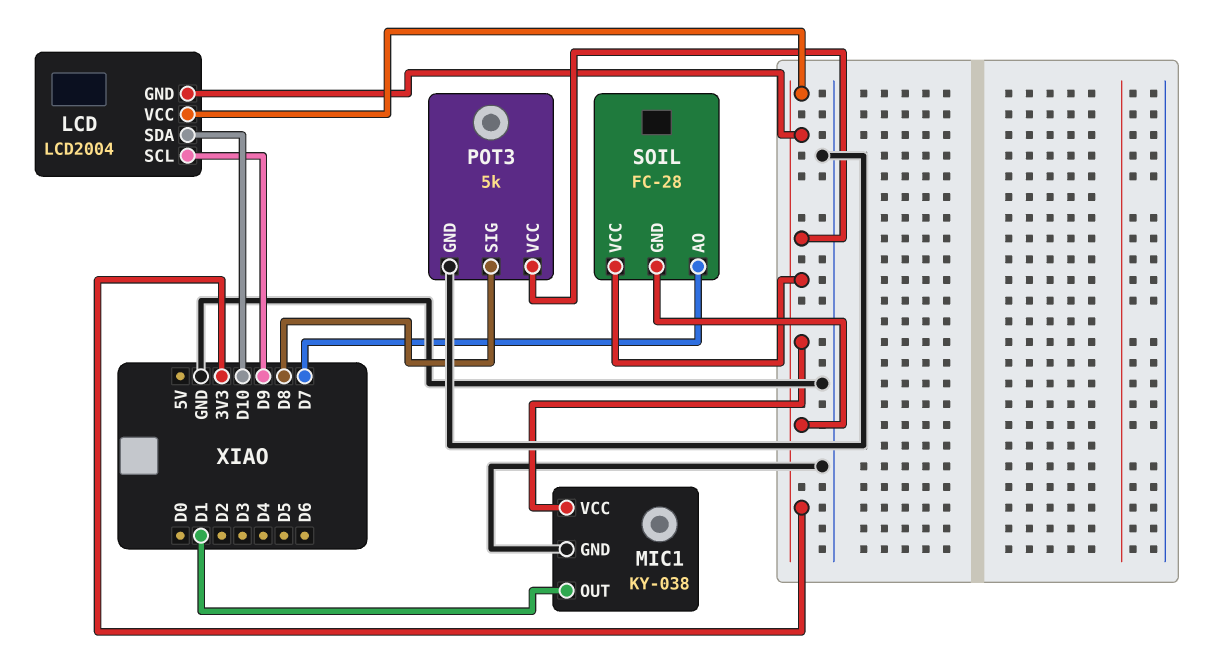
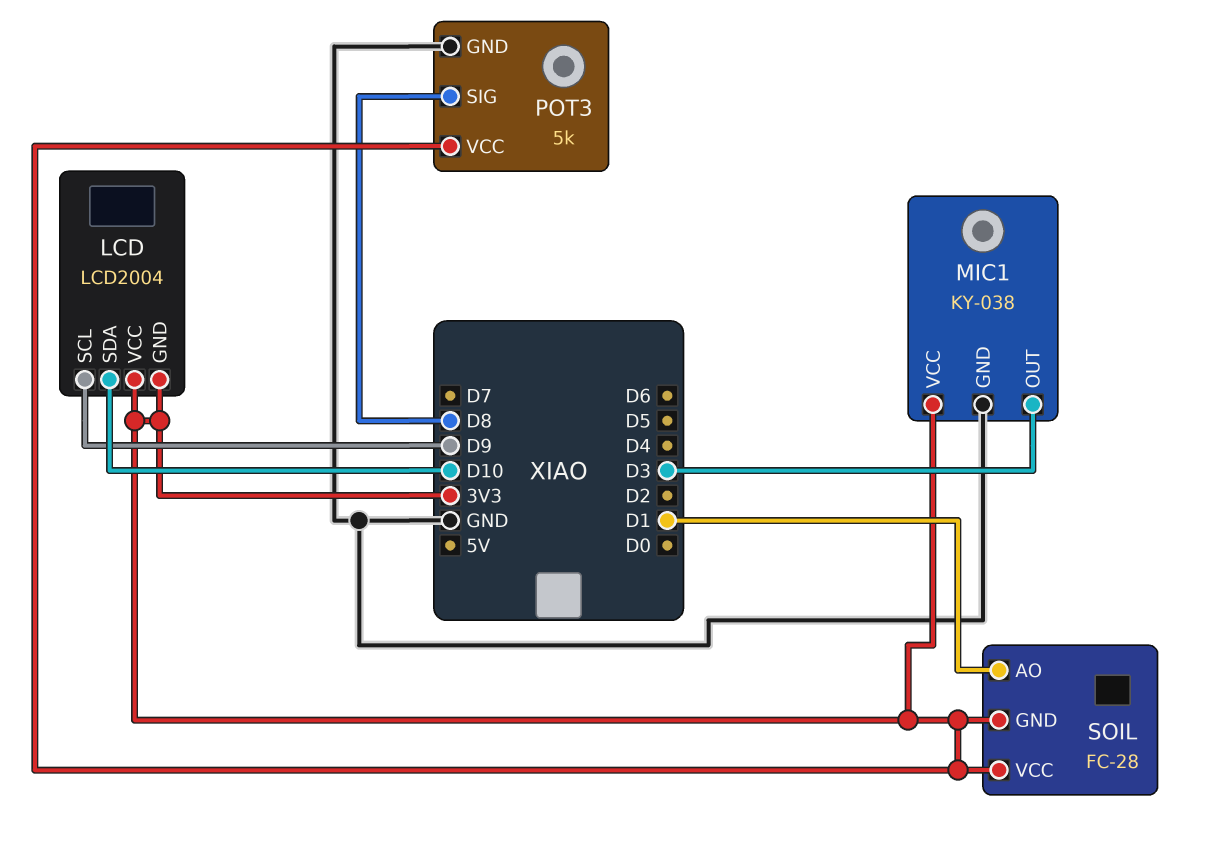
MIC1 pin OUT: D1 -> D3
SOIL pin AO: D7 -> D1

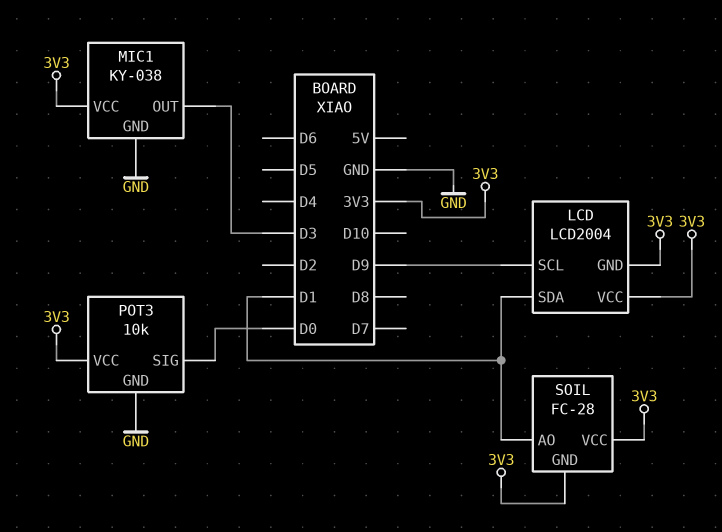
LCD pin SDA: D10 -> D1
POT3: 5k -> 10k
POT3 pin SIG: D8 -> D0

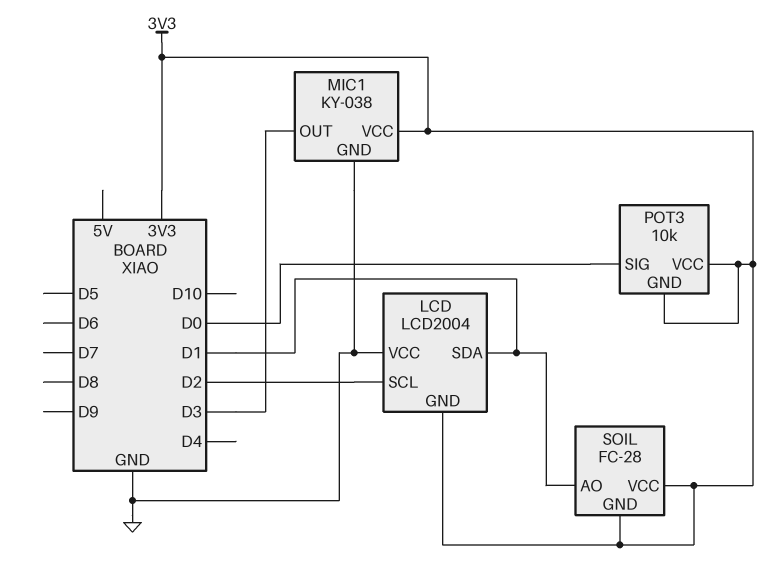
LCD pin SCL: D9 -> D2
LCD pin VCC: 3V3 -> GND
POT3 pin GND: GND -> 3V3

